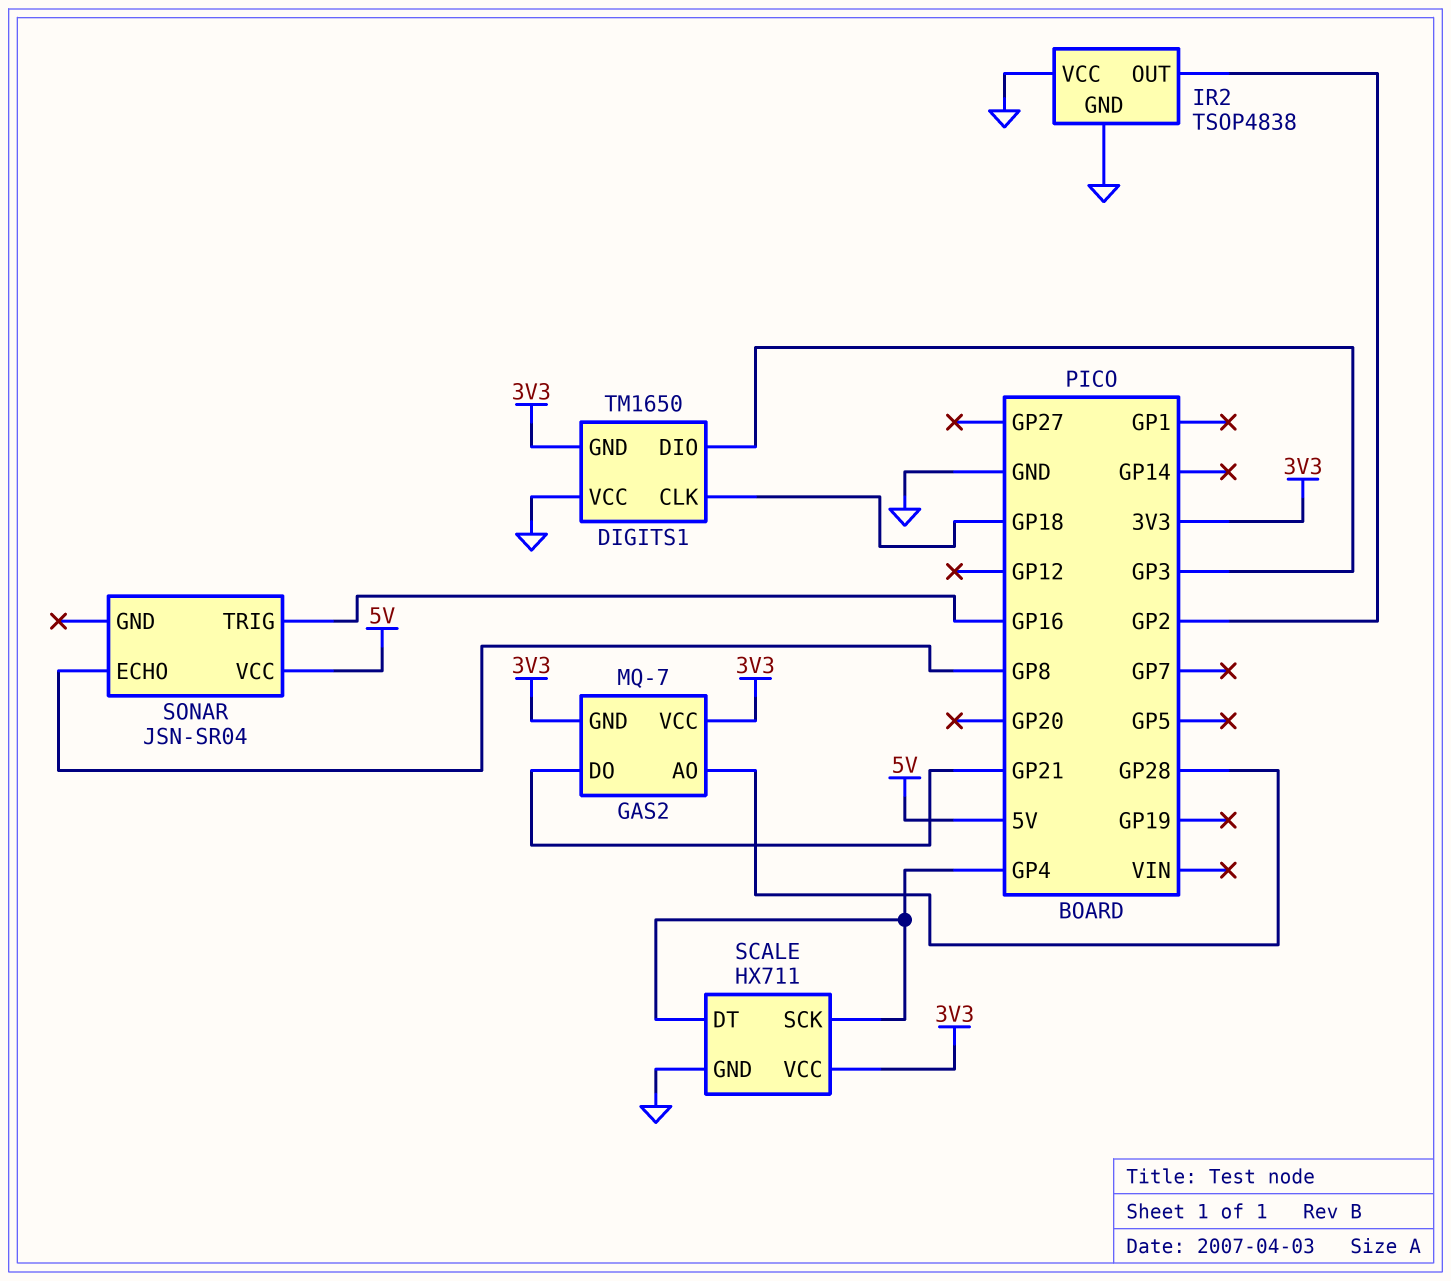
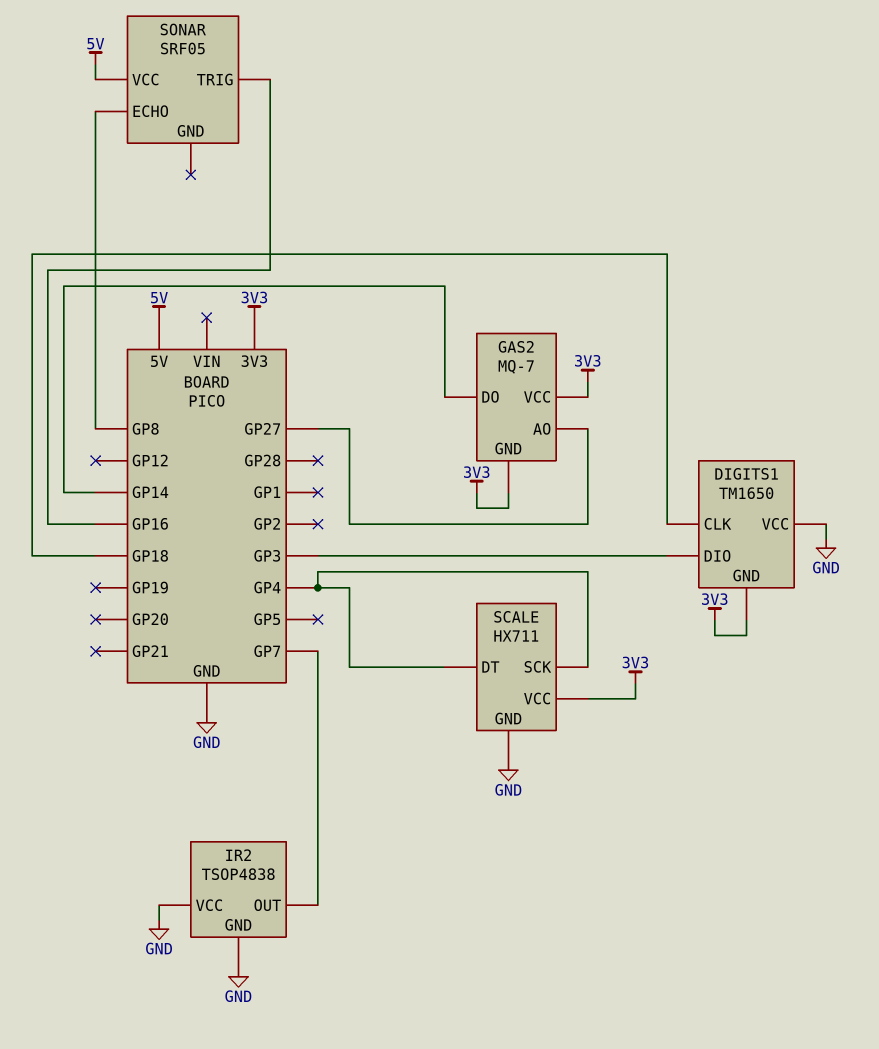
GAS2 pin AO: GP28 -> GP27
GAS2 pin DO: GP21 -> GP14
IR2 pin OUT: GP2 -> GP7
SONAR: JSN-SR04 -> SRF05

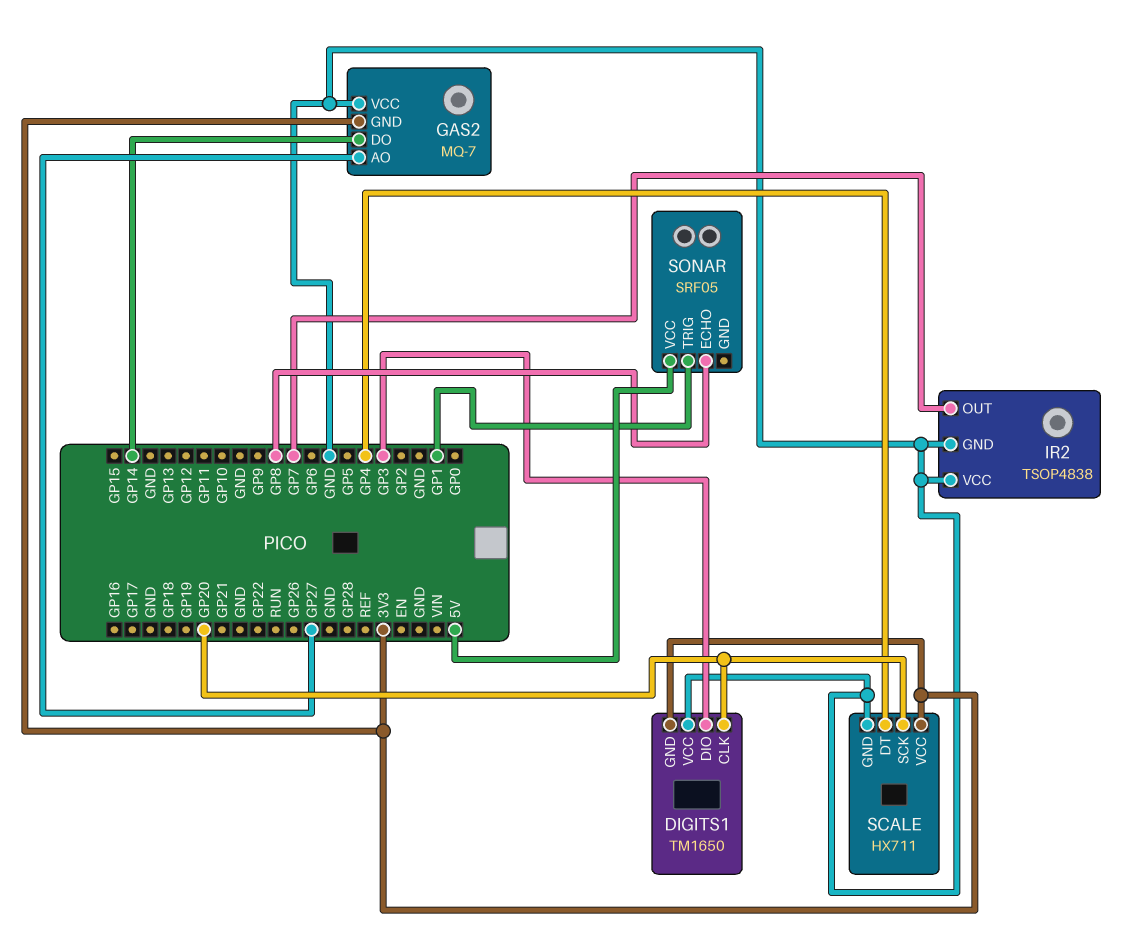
DIGITS1 pin CLK: GP18 -> GP20
GAS2 pin VCC: 3V3 -> GND
SCALE pin SCK: GP4 -> GP20
SONAR pin TRIG: GP16 -> GP1

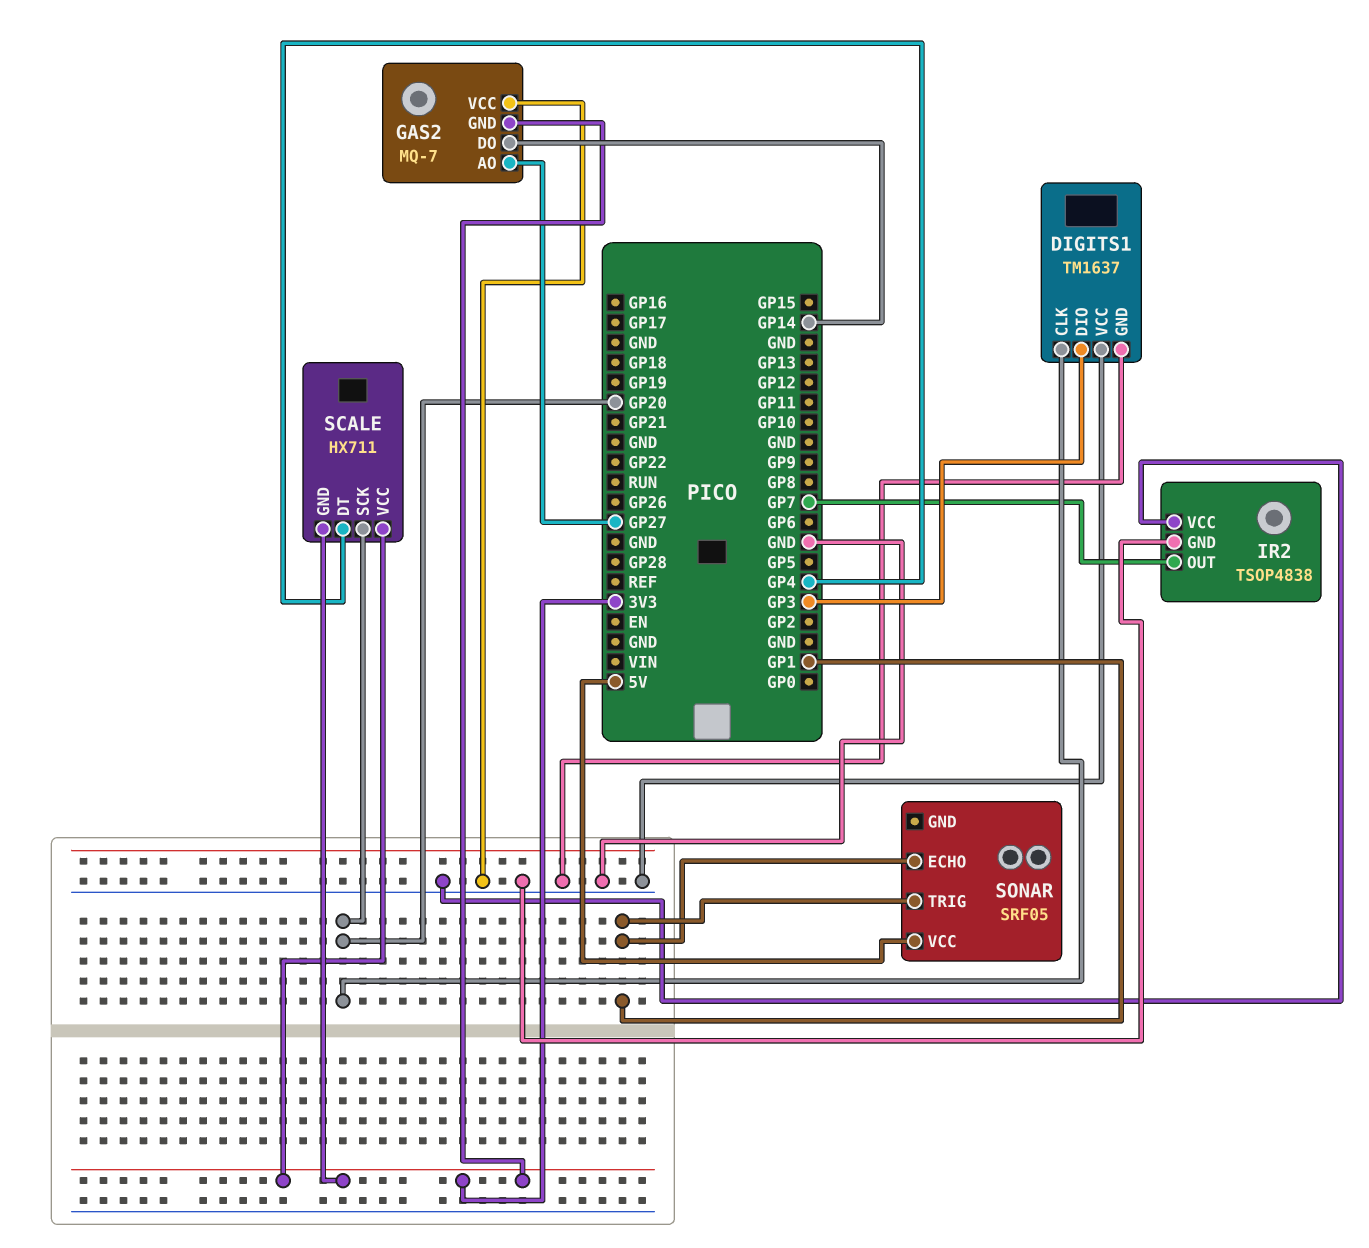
DIGITS1: TM1650 -> TM1637
DIGITS1 pin GND: 3V3 -> GND
SCALE pin GND: GND -> 3V3
SONAR pin ECHO: GP8 -> GP1

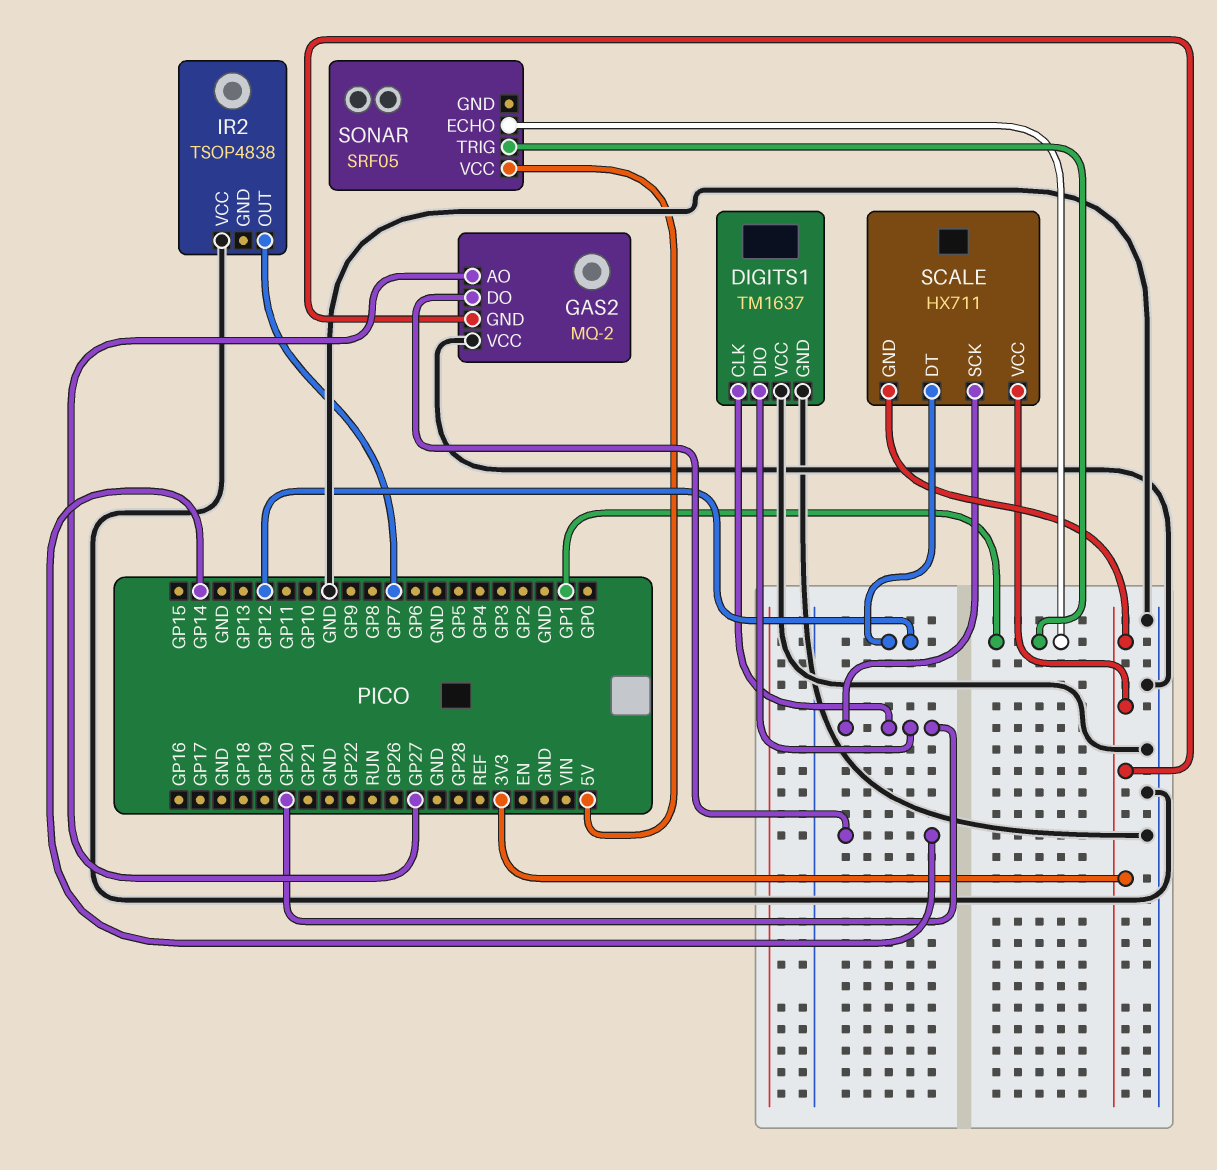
DIGITS1 pin DIO: GP3 -> GP20
GAS2: MQ-7 -> MQ-2
IR2 pin GND: GND -> none
SCALE pin DT: GP4 -> GP12

